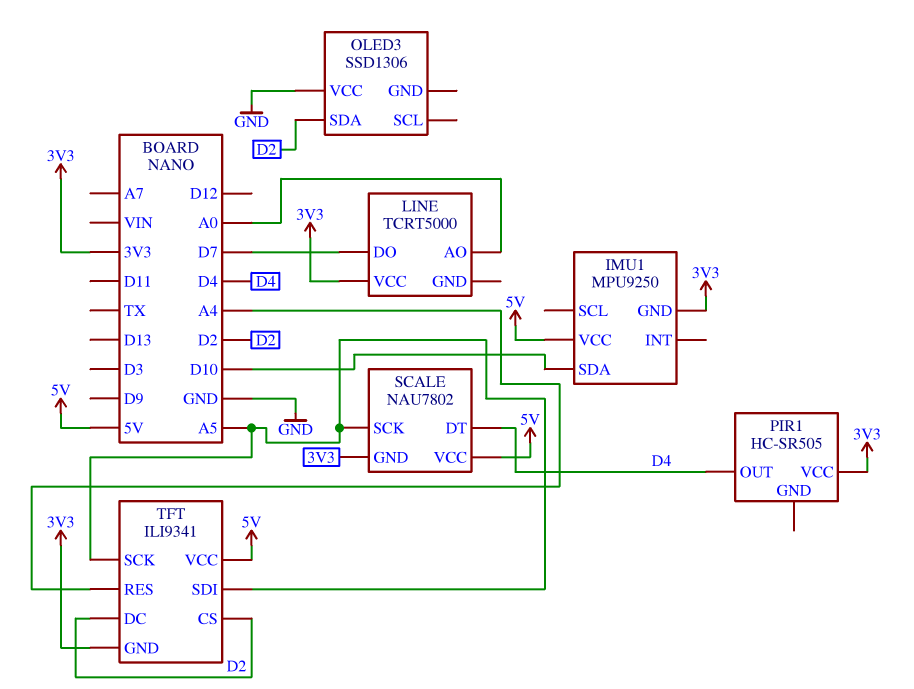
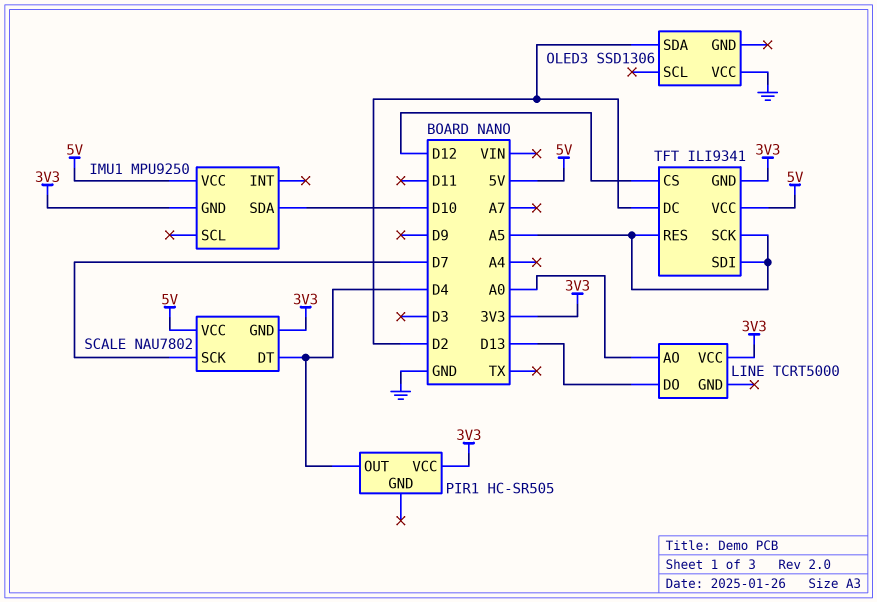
LINE pin DO: D7 -> D13
SCALE pin SCK: A5 -> D7
TFT pin CS: D2 -> D12
TFT pin RES: A4 -> A5

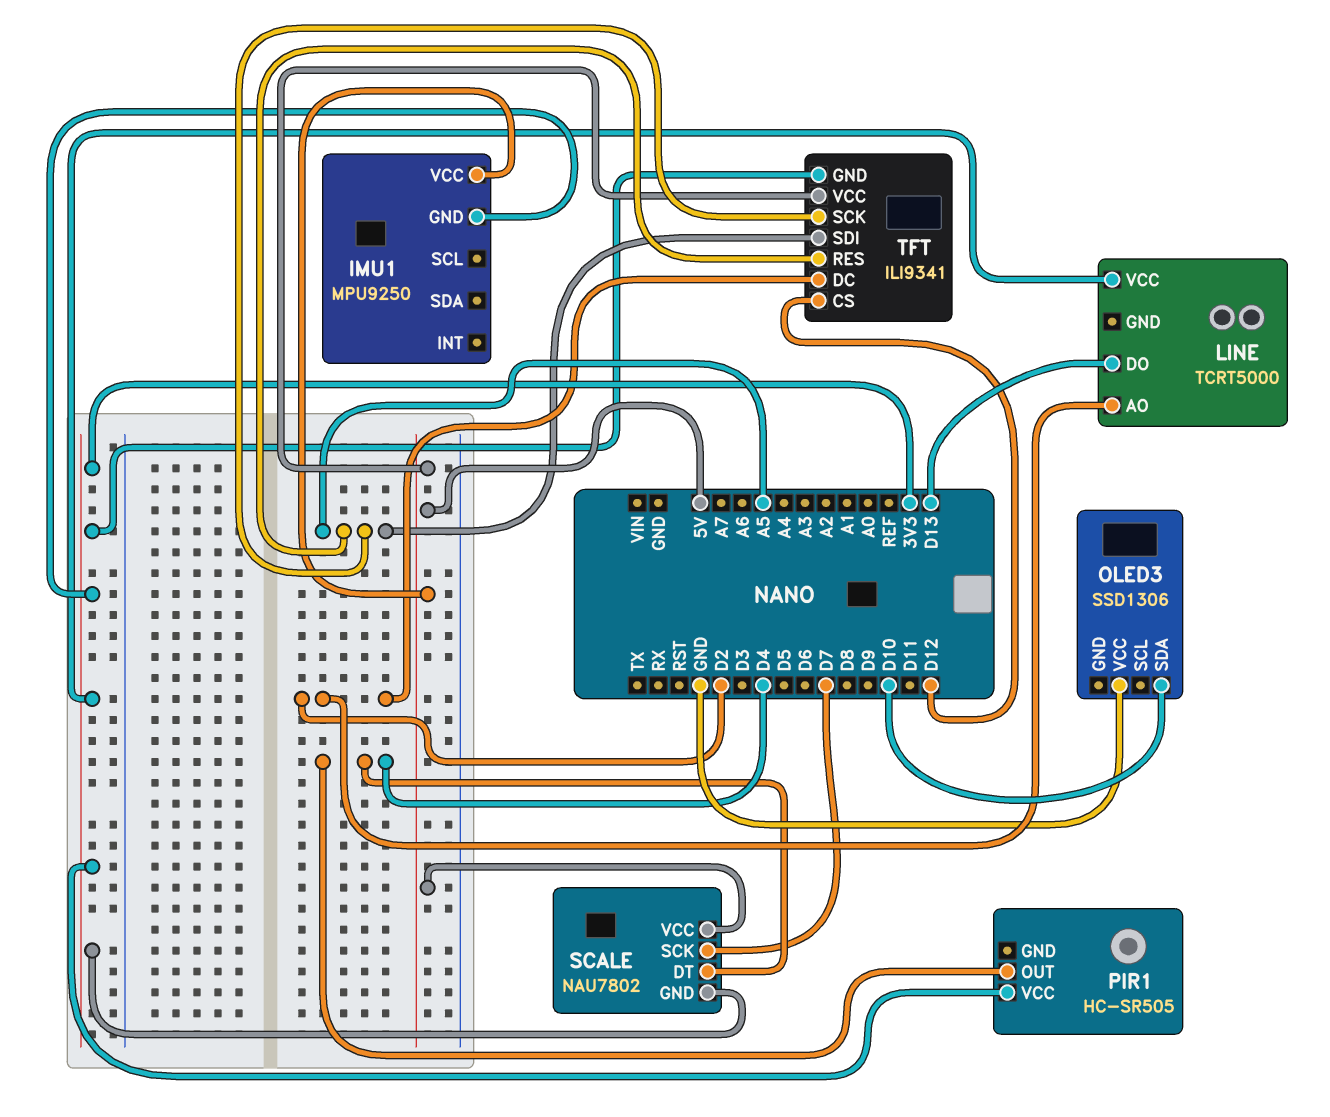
IMU1 pin SDA: D10 -> none
LINE pin AO: A0 -> D2
OLED3 pin SDA: D2 -> D10

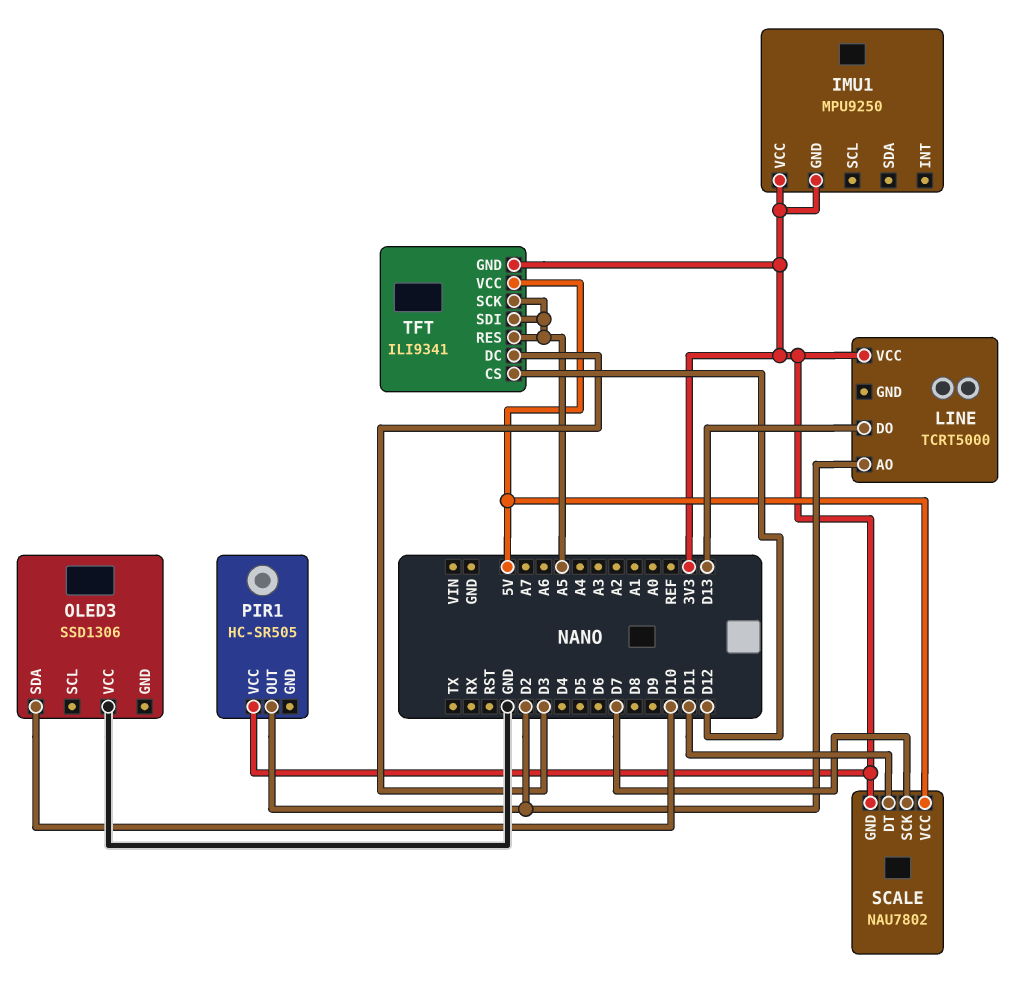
IMU1 pin VCC: 5V -> 3V3
PIR1 pin OUT: D4 -> D2
SCALE pin DT: D4 -> D11
TFT pin DC: D2 -> D3

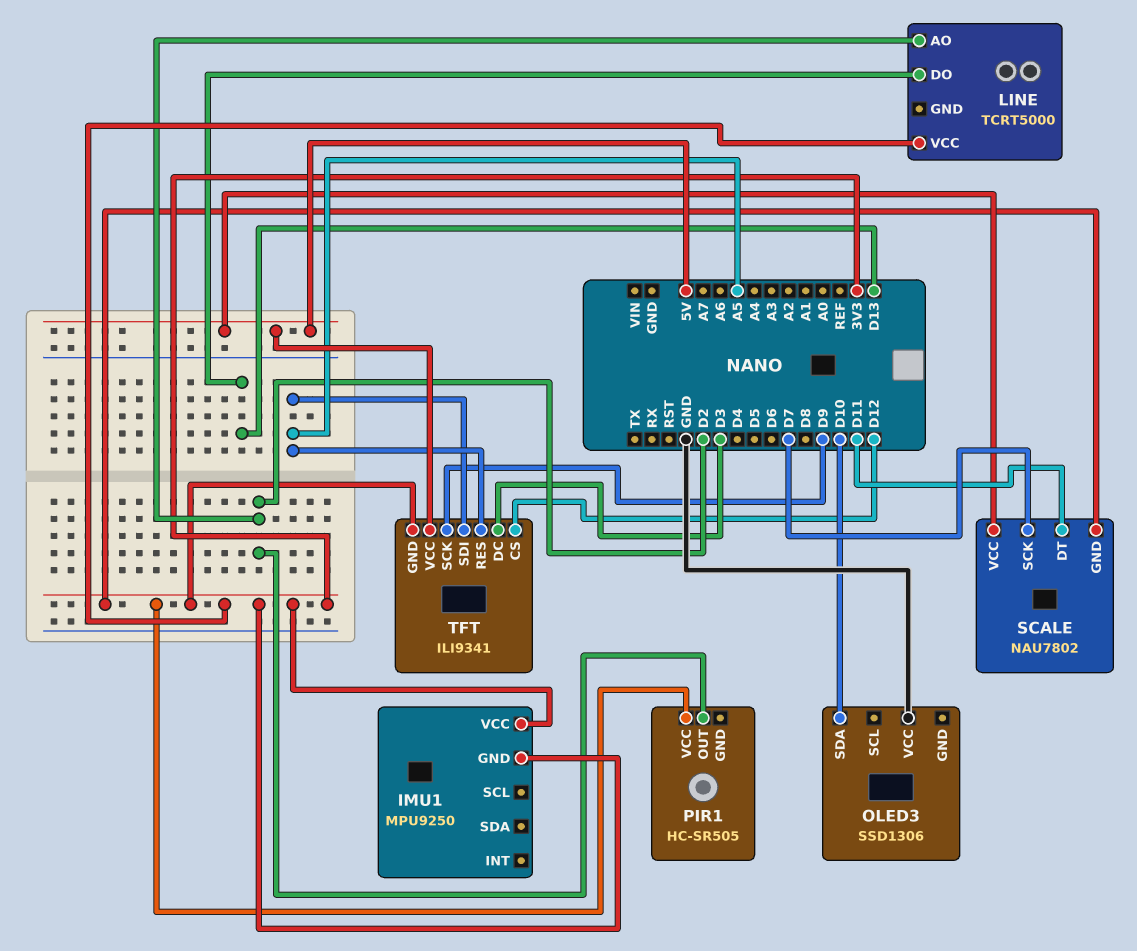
TFT pin SCK: A5 -> D9

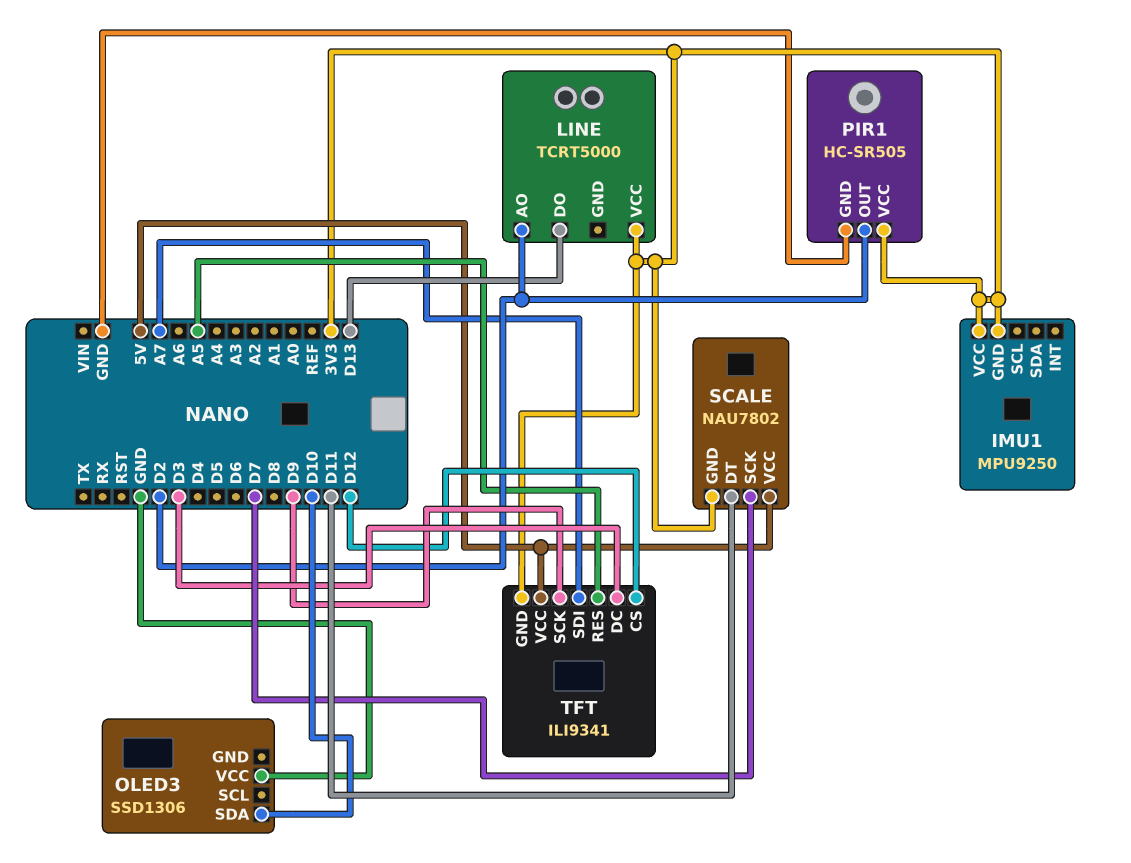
PIR1 pin GND: none -> GND
TFT pin SDI: A5 -> A7

